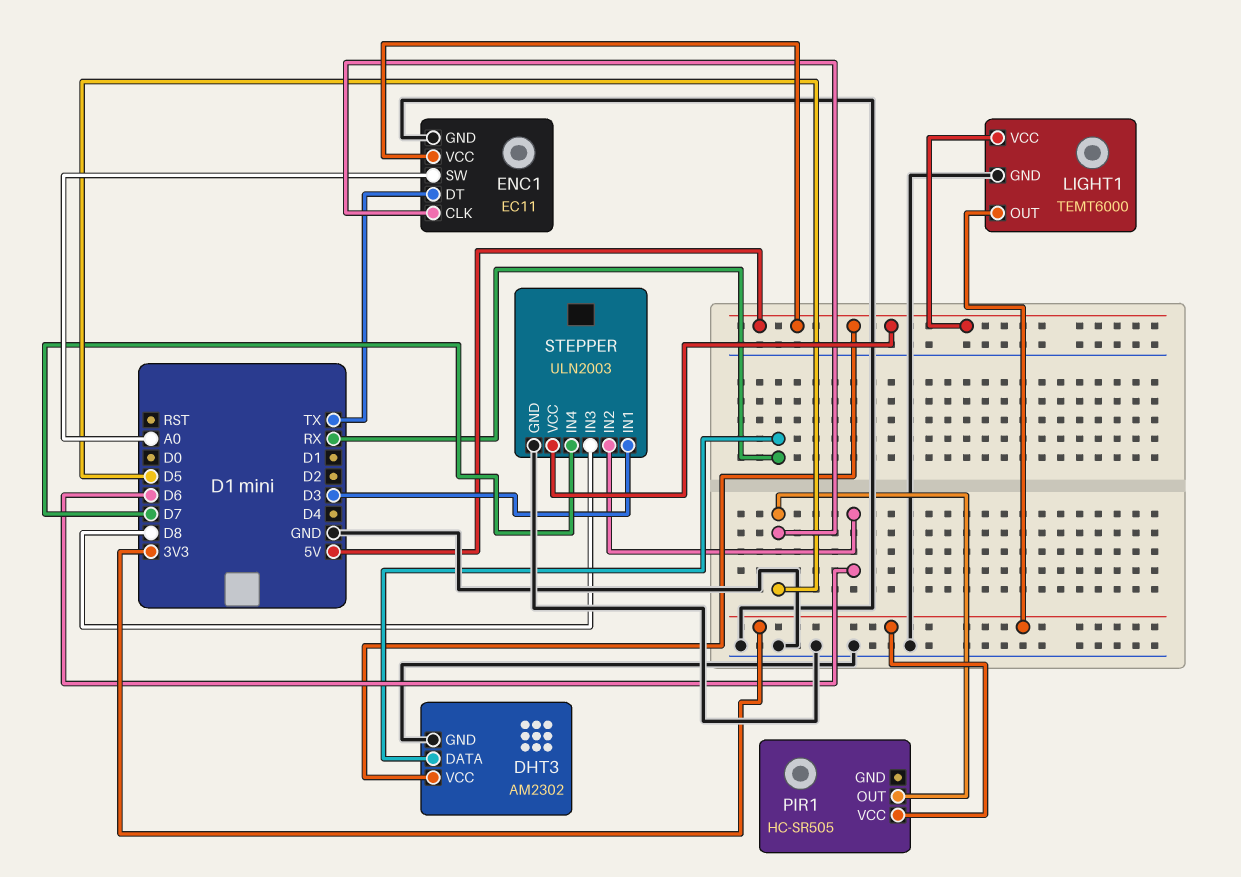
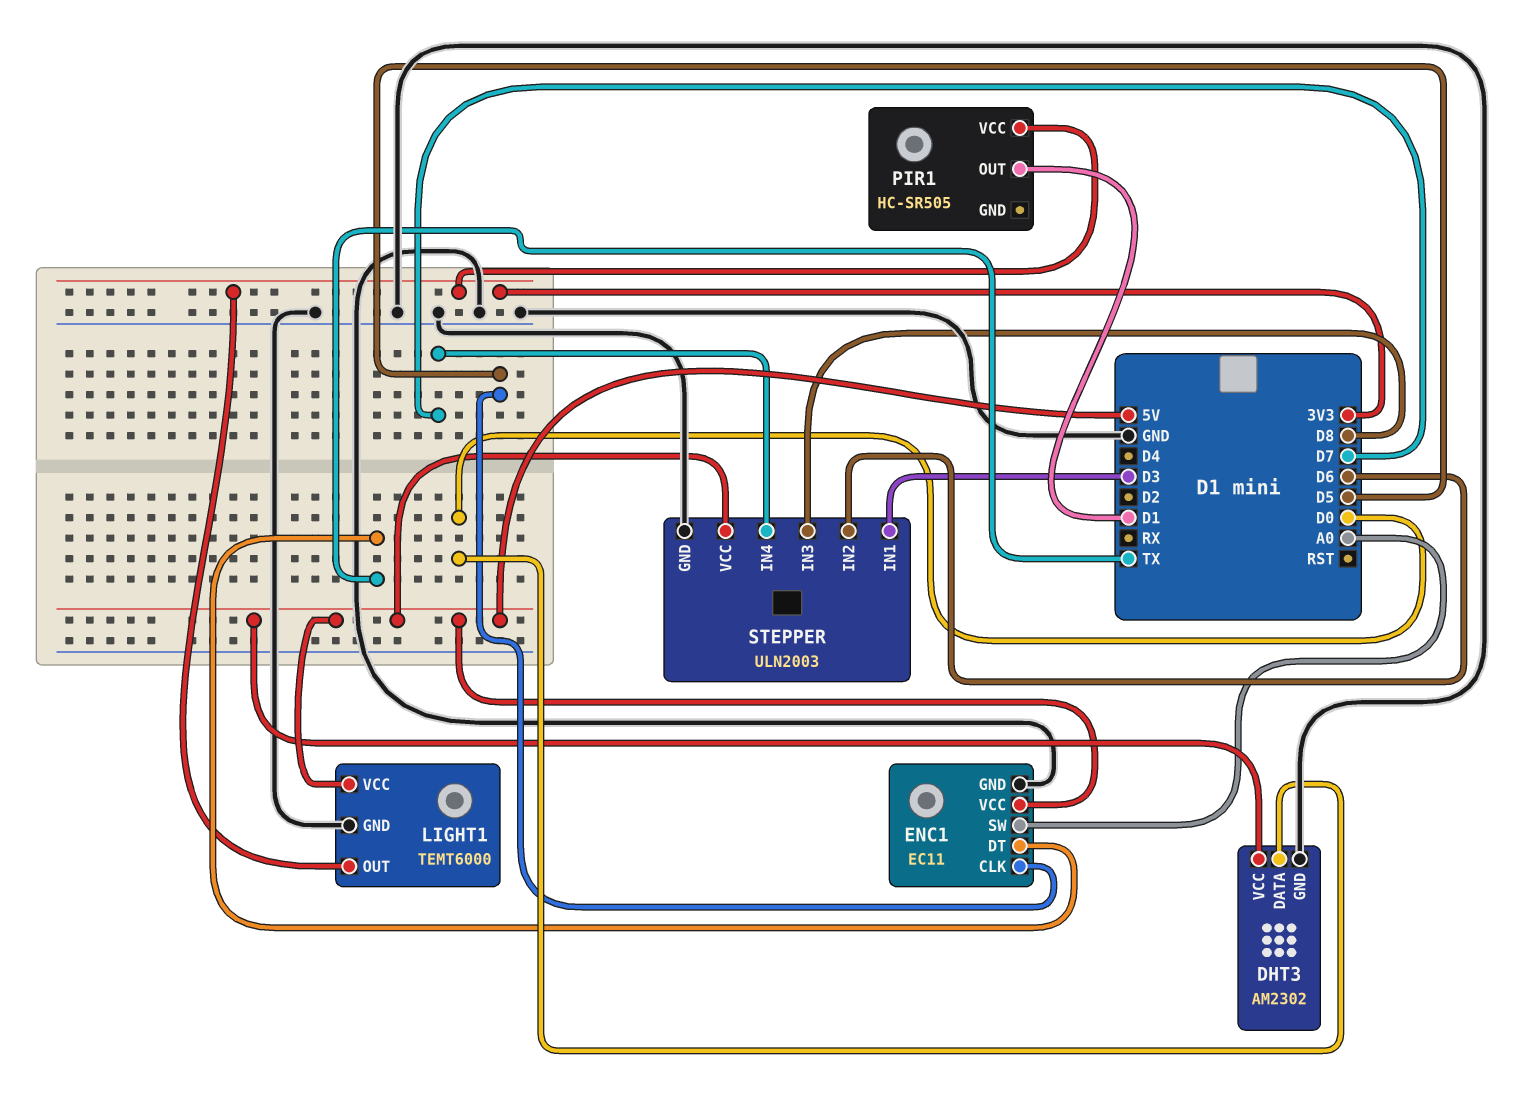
DHT3 pin DATA: RX -> D0
PIR1 pin OUT: D5 -> D1

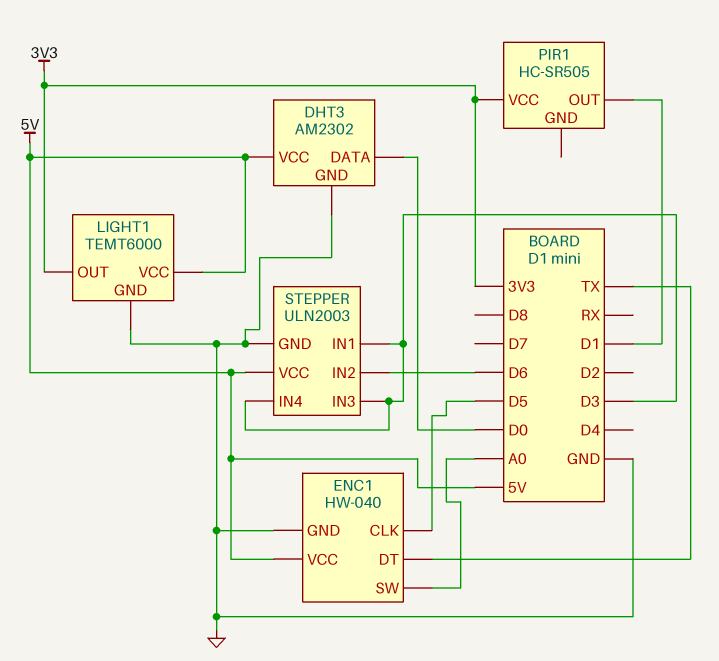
ENC1: EC11 -> HW-040
STEPPER pin IN3: D8 -> D3
STEPPER pin IN4: D7 -> D3

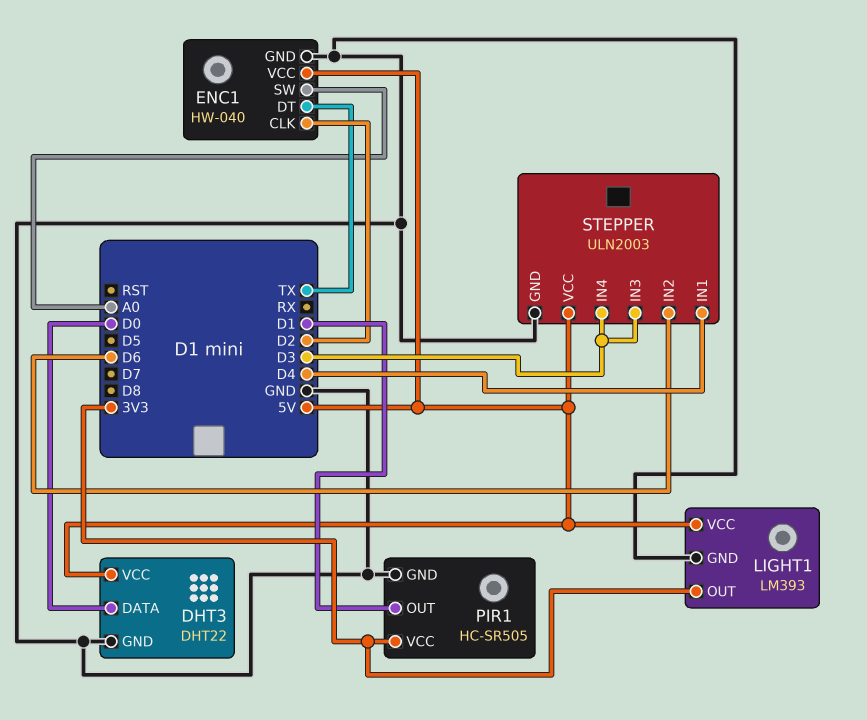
DHT3: AM2302 -> DHT22
ENC1 pin CLK: D5 -> D2
LIGHT1: TEMT6000 -> LM393
PIR1 pin GND: none -> GND
STEPPER pin IN1: D3 -> D4

